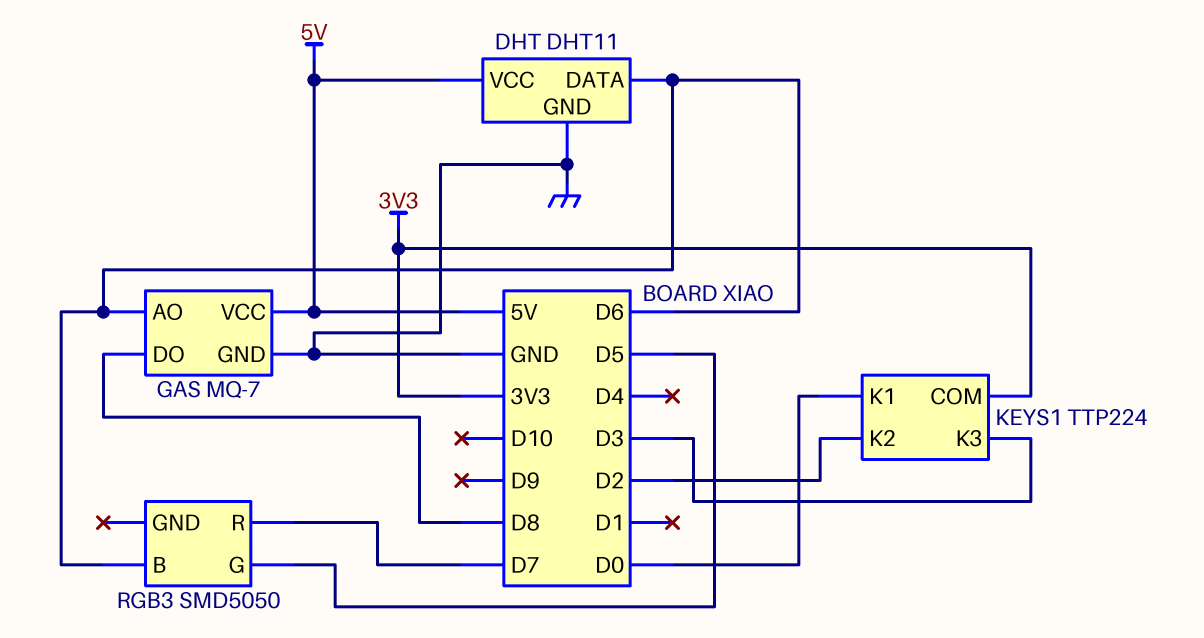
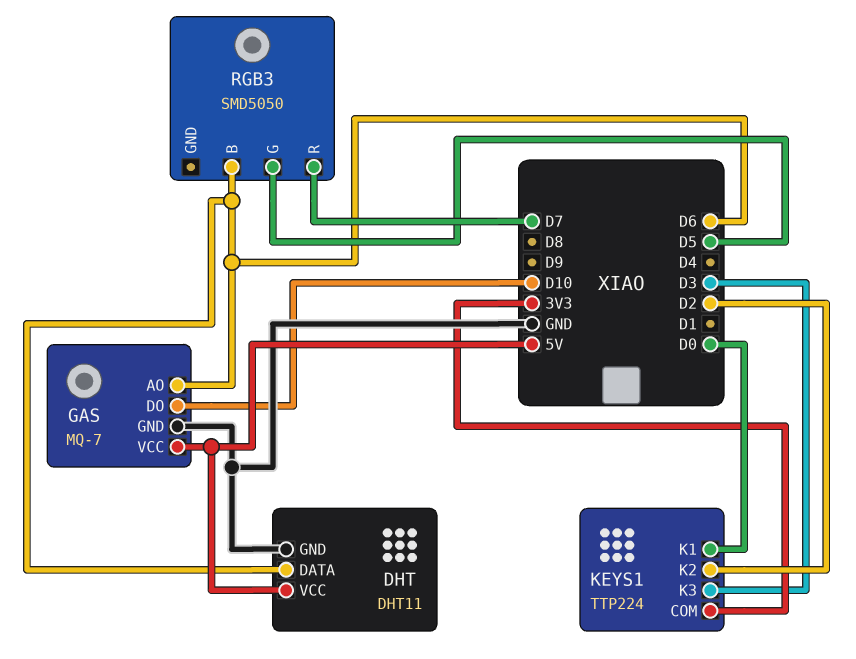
GAS pin DO: D8 -> D10

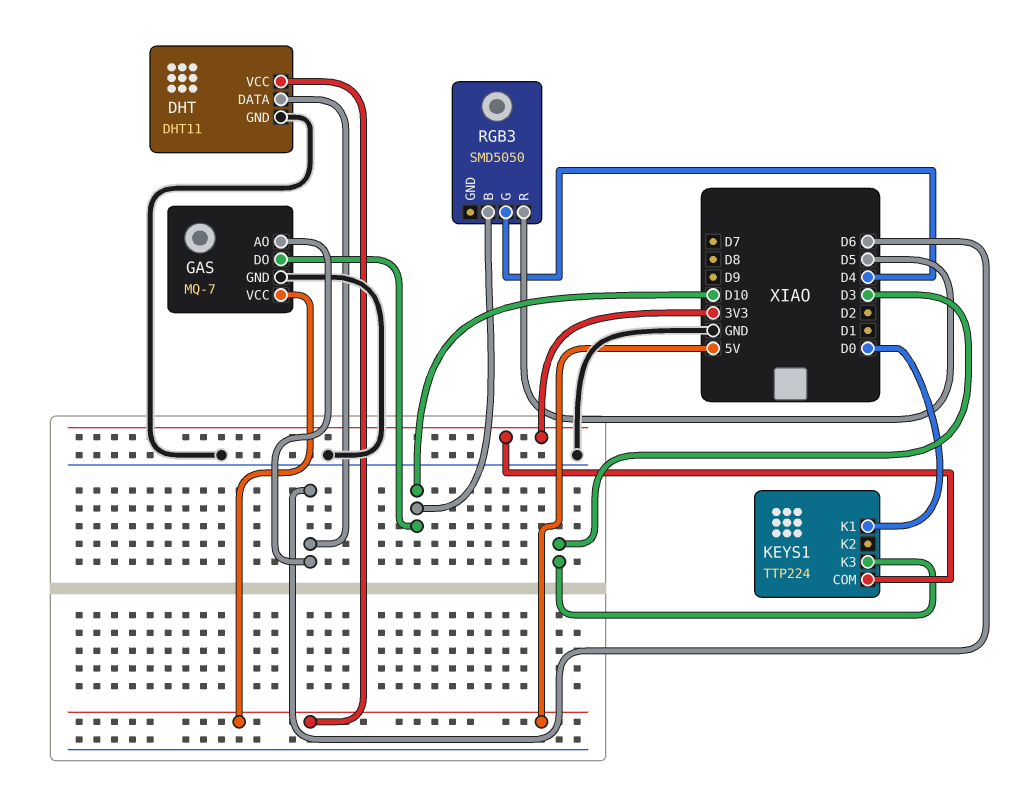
KEYS1 pin K2: D2 -> none
RGB3 pin B: D6 -> D10
RGB3 pin G: D5 -> D4
RGB3 pin R: D7 -> D5

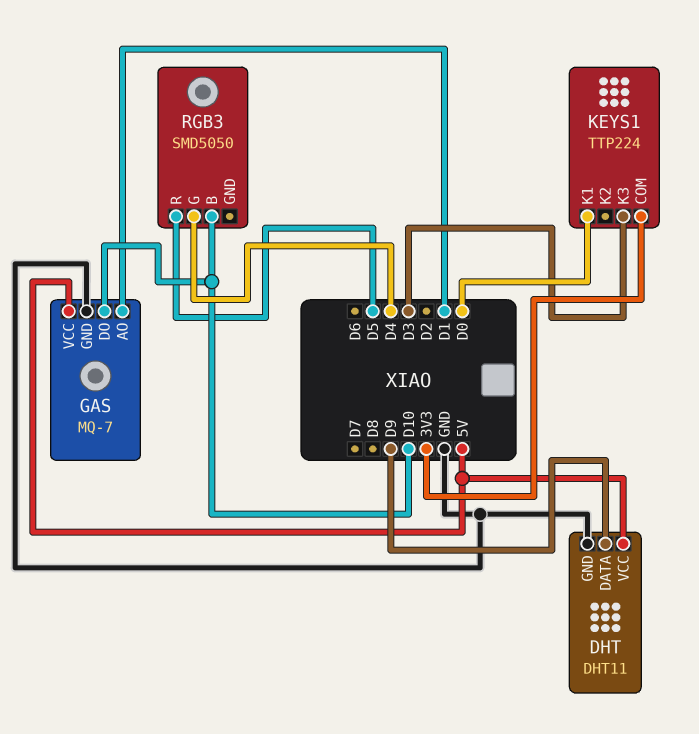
DHT pin DATA: D6 -> D9
GAS pin AO: D6 -> D1

